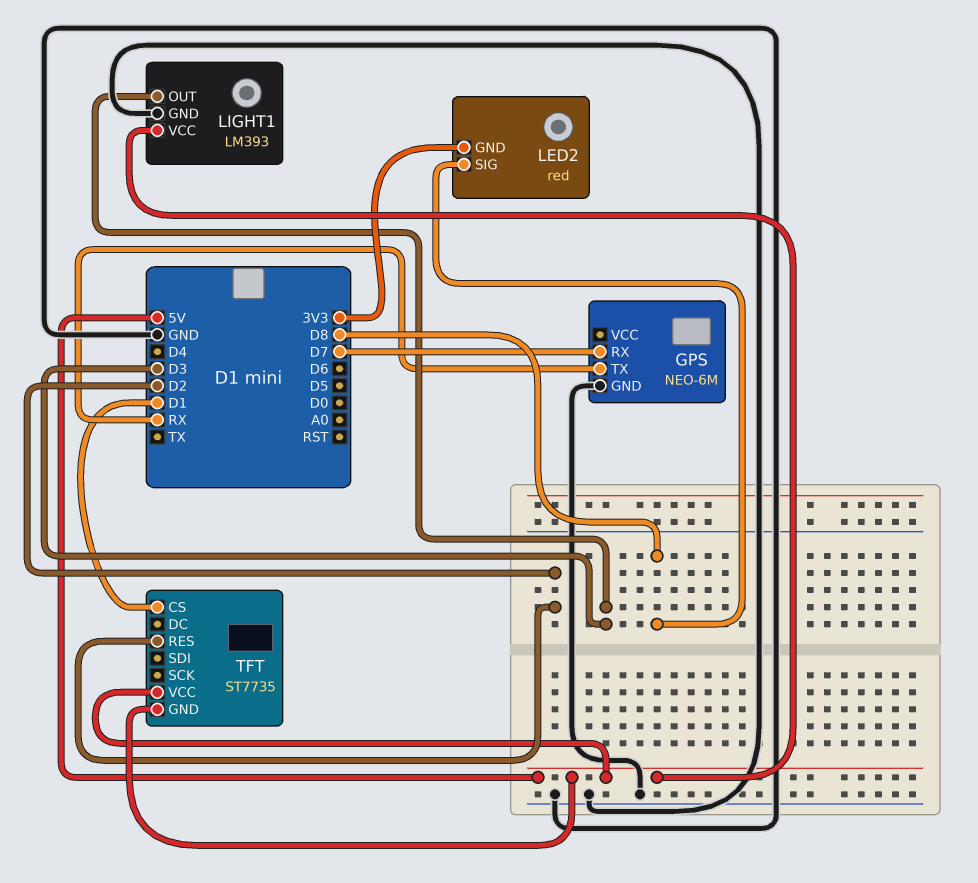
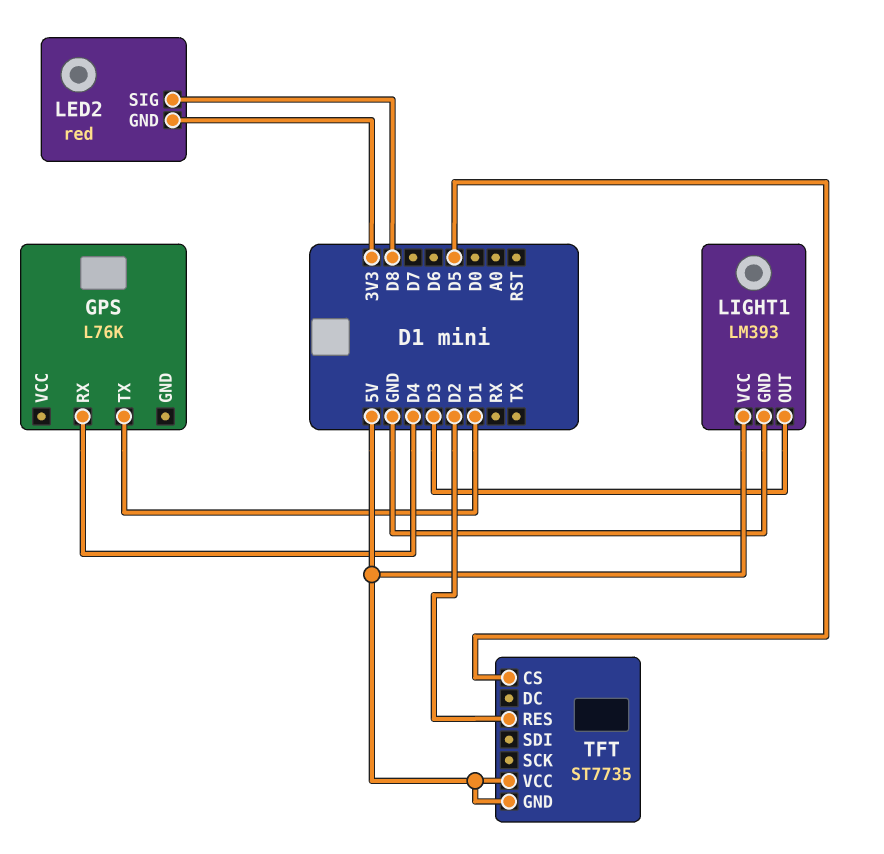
GPS: NEO-6M -> L76K
GPS pin GND: GND -> none
GPS pin RX: D7 -> D4
GPS pin TX: RX -> D1
TFT pin CS: D1 -> D5

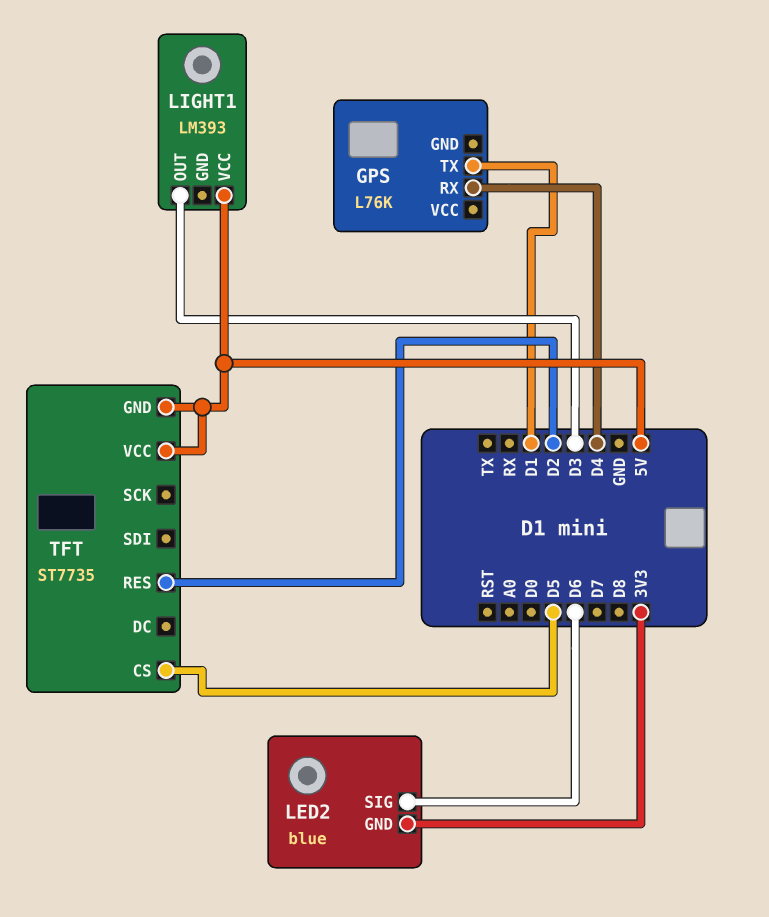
LED2: red -> blue
LED2 pin SIG: D8 -> D6
LIGHT1 pin GND: GND -> none

